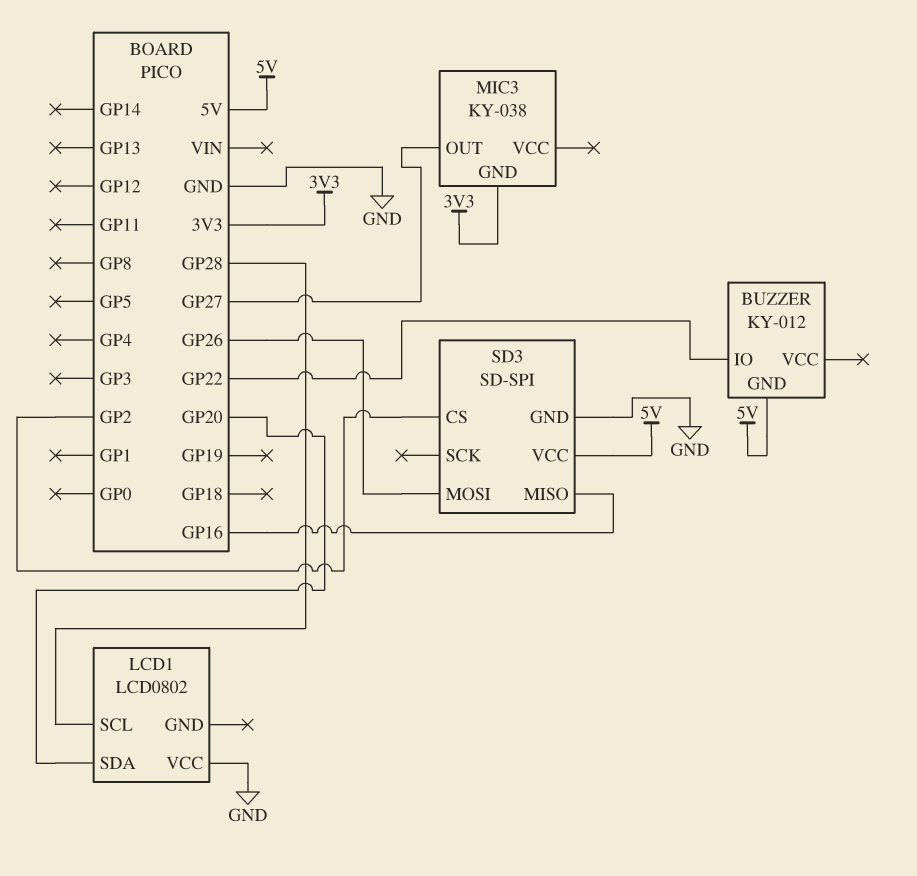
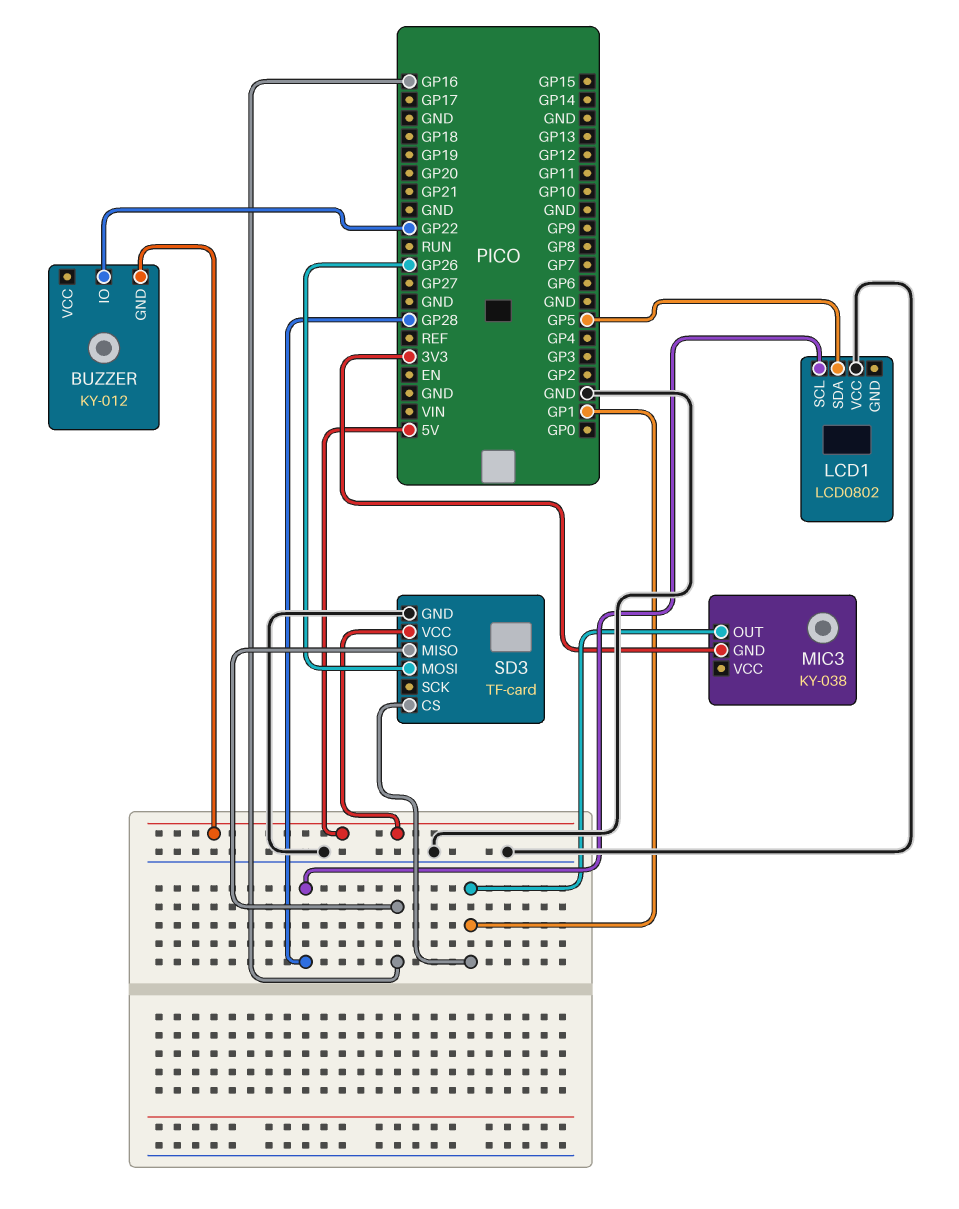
LCD1 pin SDA: GP20 -> GP5
MIC3 pin OUT: GP27 -> GP1
SD3: SD-SPI -> TF-card
SD3 pin CS: GP2 -> GP1

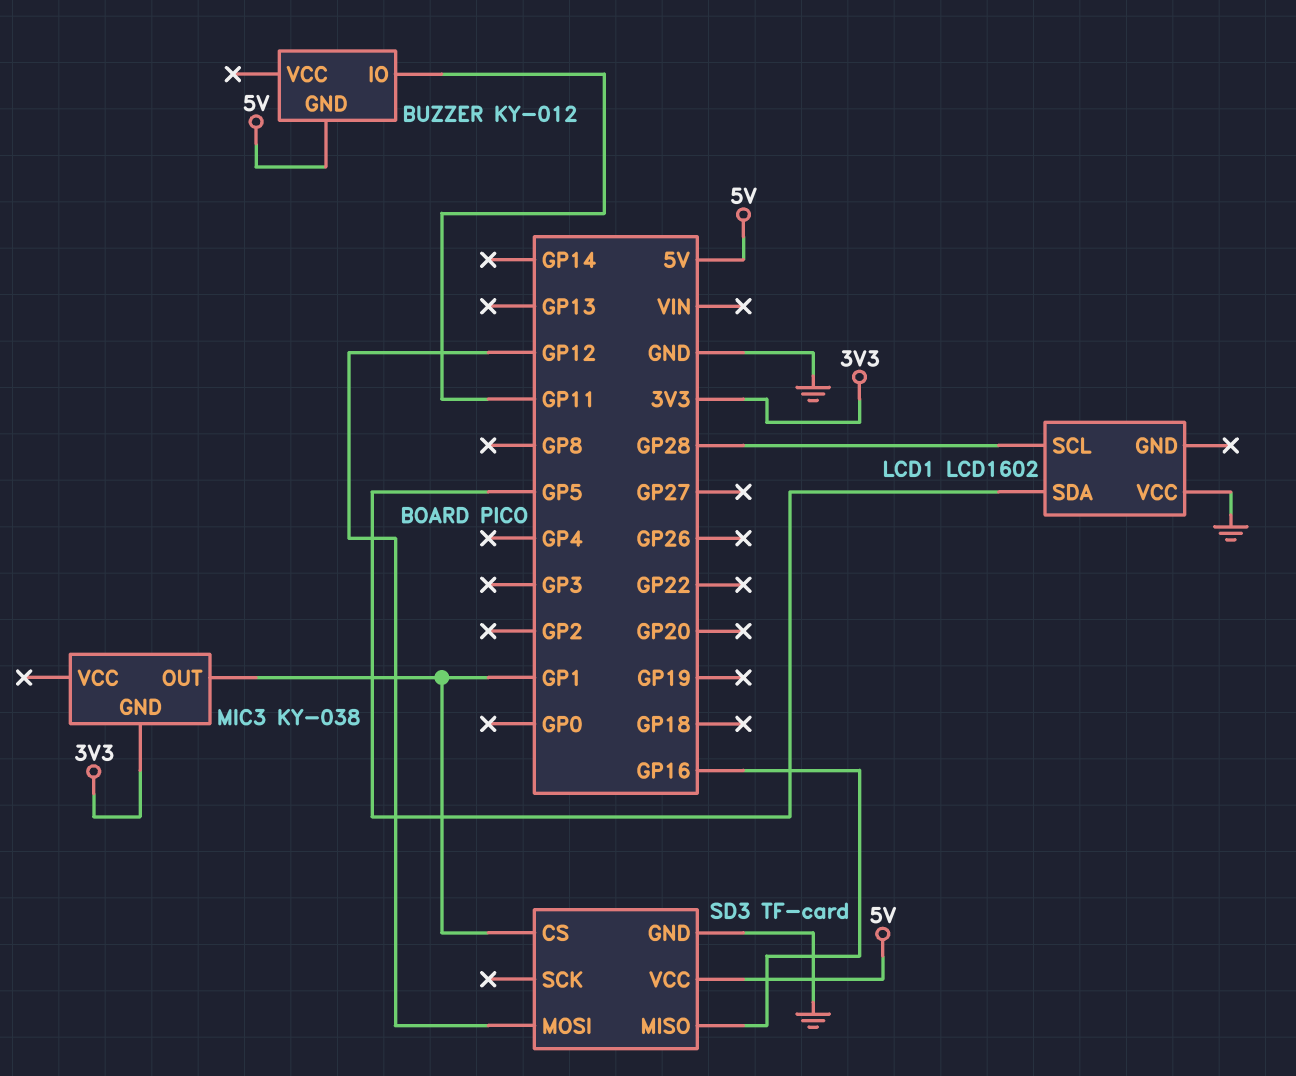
BUZZER pin IO: GP22 -> GP11
LCD1: LCD0802 -> LCD1602
SD3 pin MOSI: GP26 -> GP12

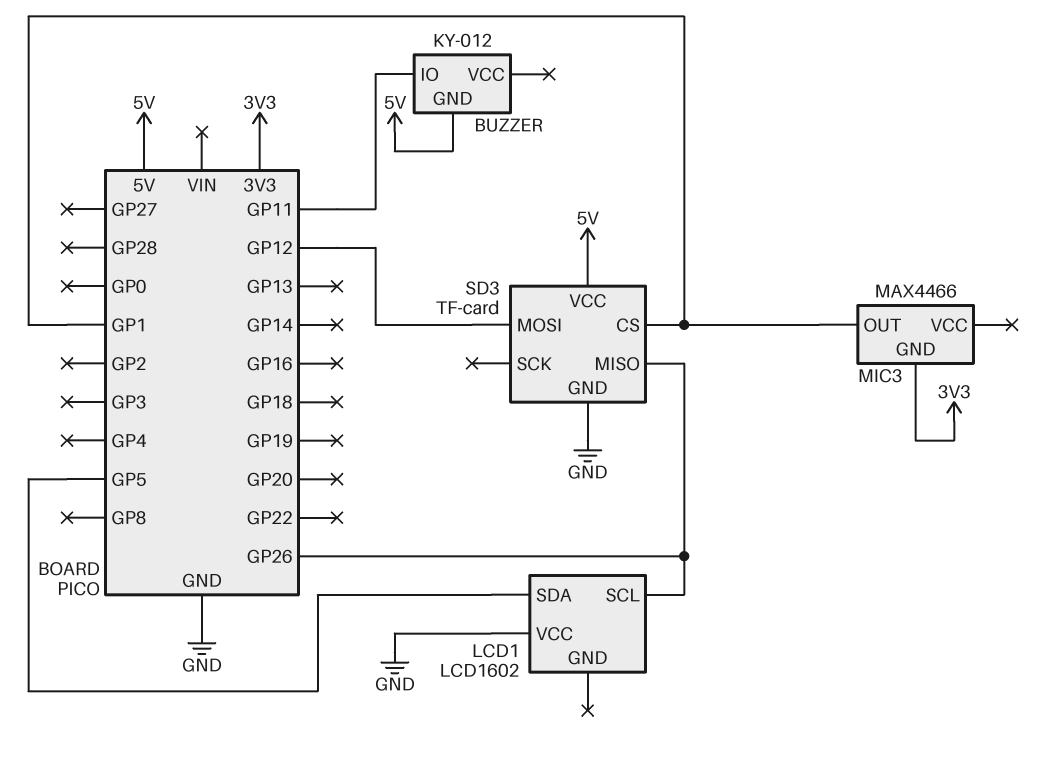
LCD1 pin SCL: GP28 -> GP26
MIC3: KY-038 -> MAX4466
SD3 pin MISO: GP16 -> GP26

